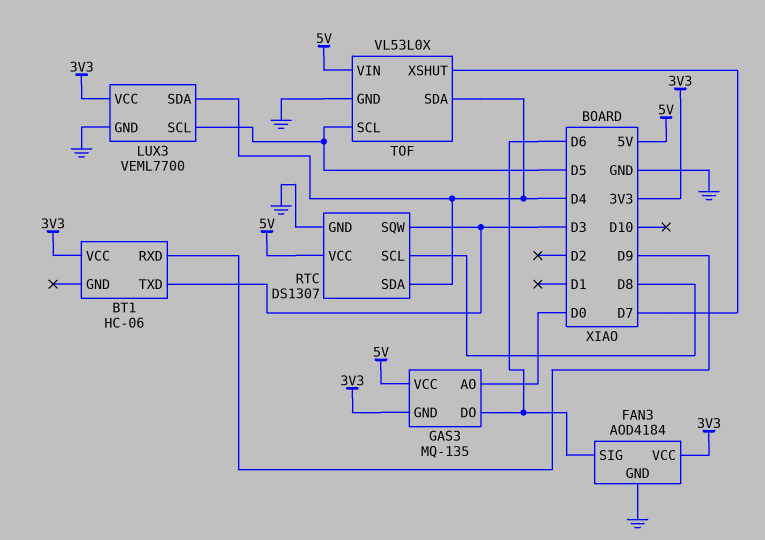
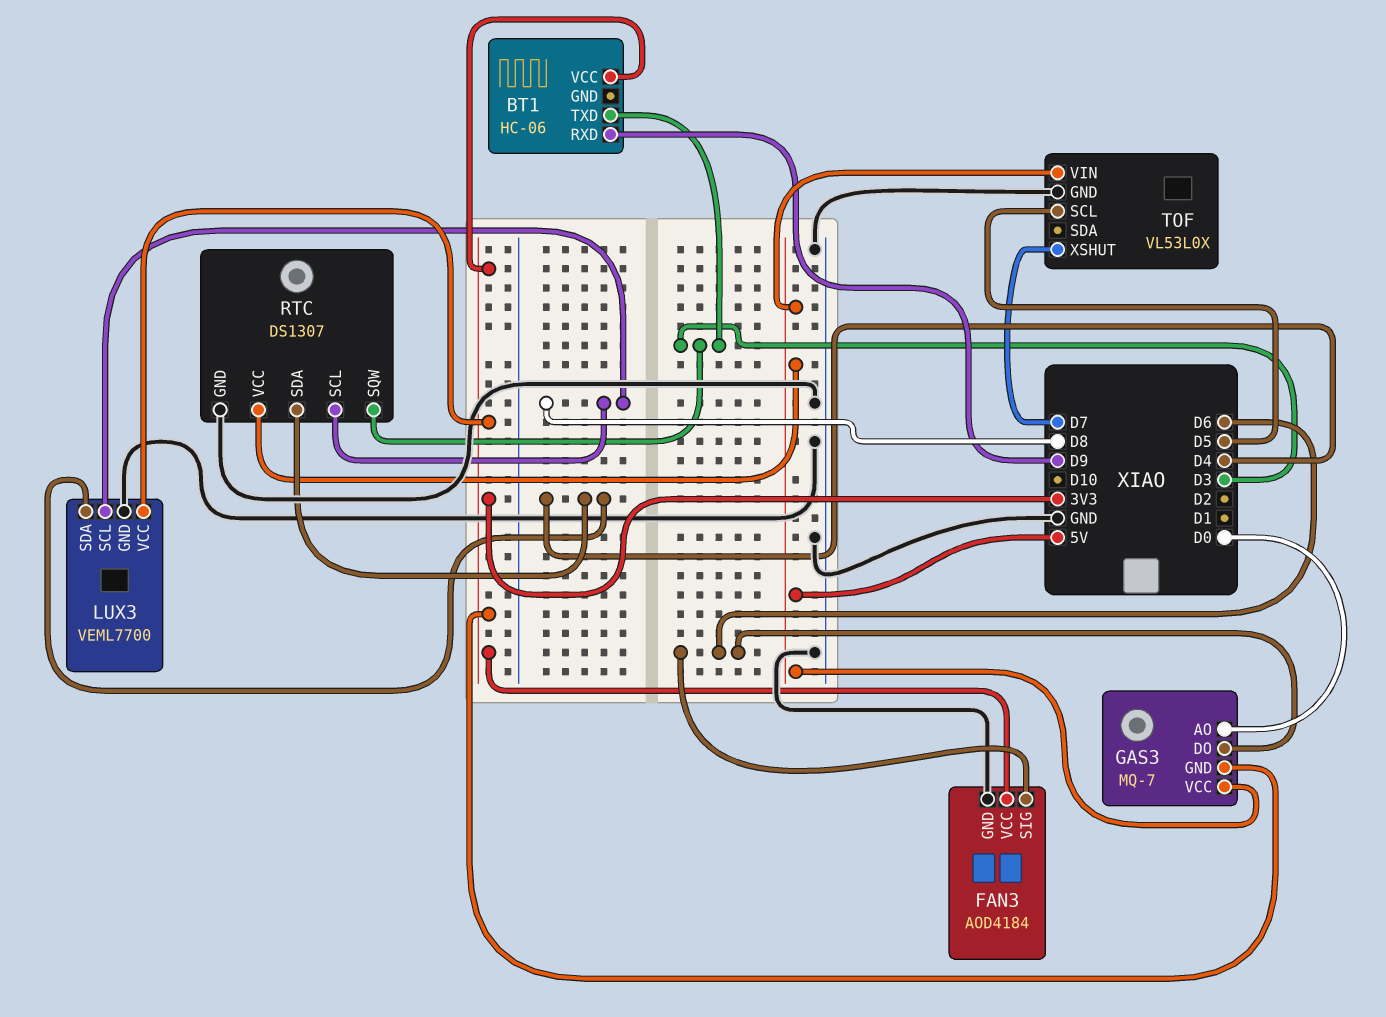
GAS3: MQ-135 -> MQ-7
LUX3 pin SCL: D5 -> D8
TOF pin SDA: D4 -> none

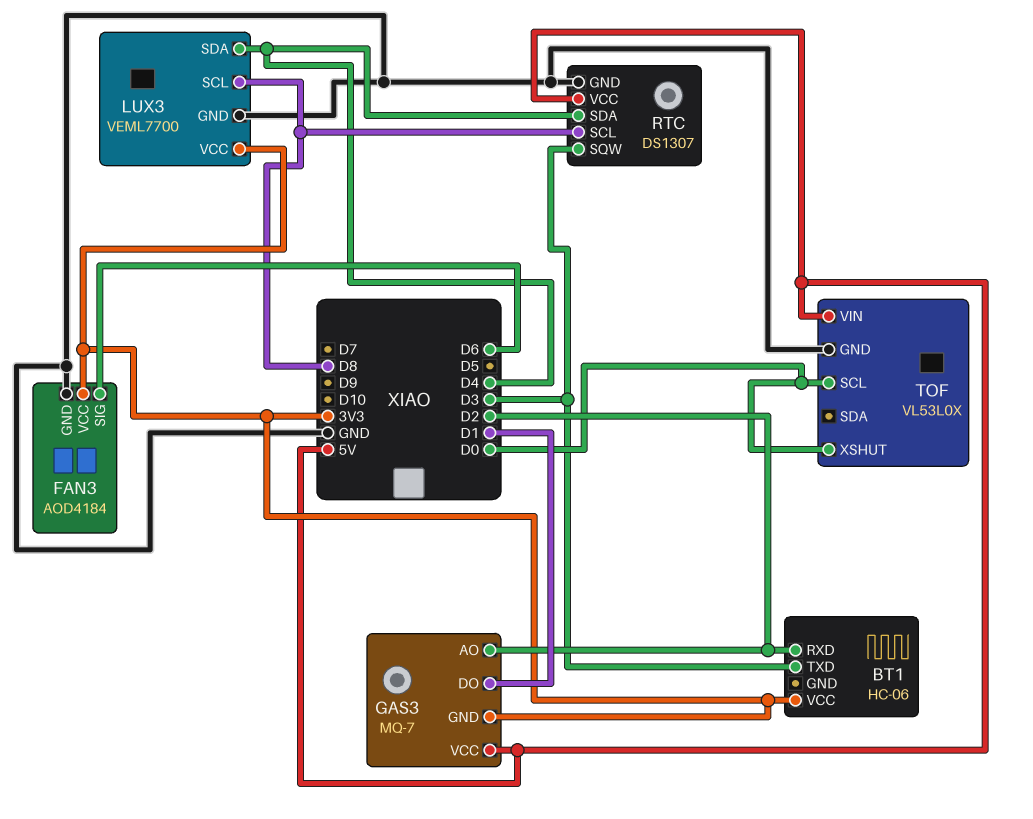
BT1 pin RXD: D9 -> D2
GAS3 pin AO: D0 -> D2
GAS3 pin DO: D6 -> D1
TOF pin SCL: D5 -> D0
TOF pin XSHUT: D7 -> D0

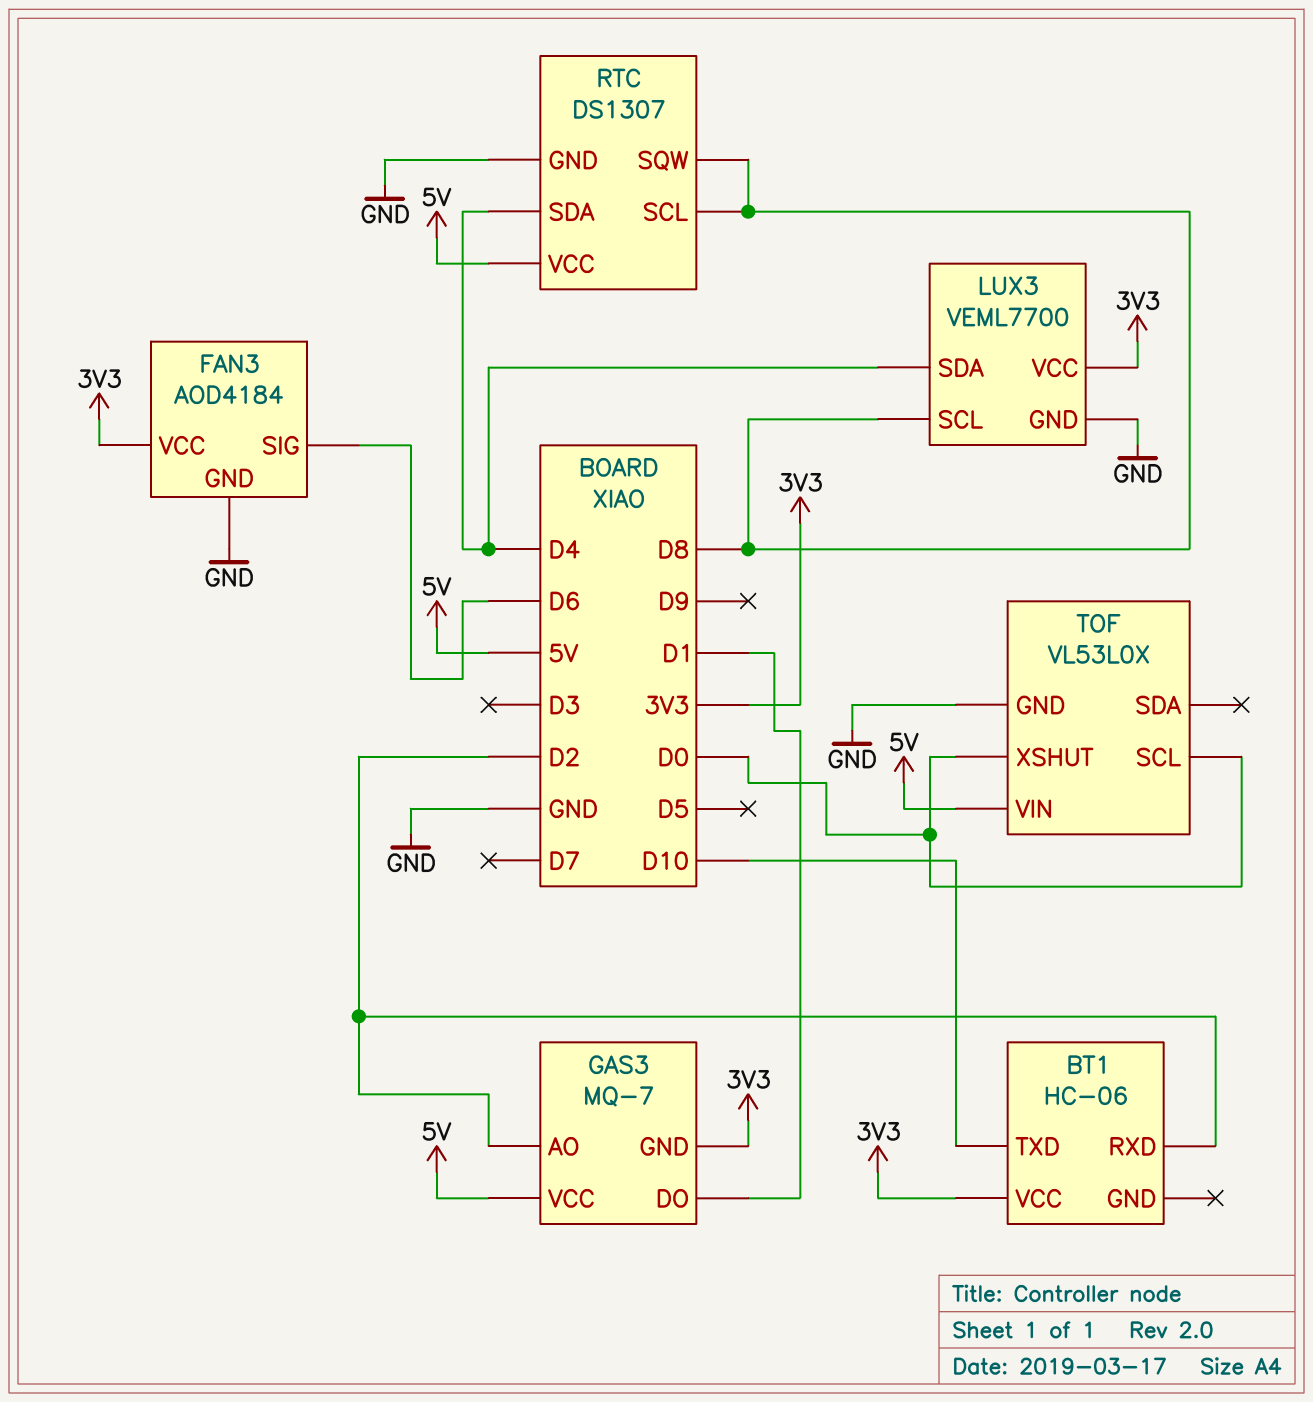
BT1 pin TXD: D3 -> D10
RTC pin SQW: D3 -> D8

